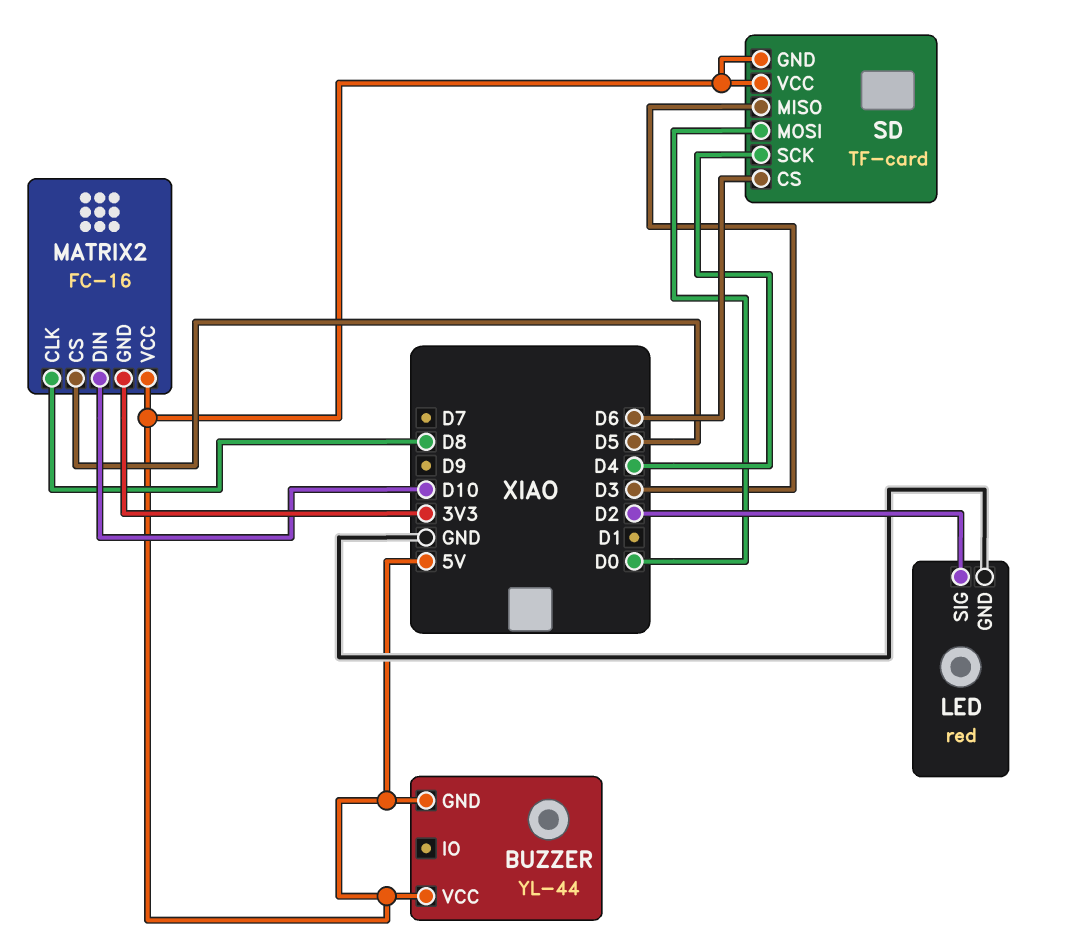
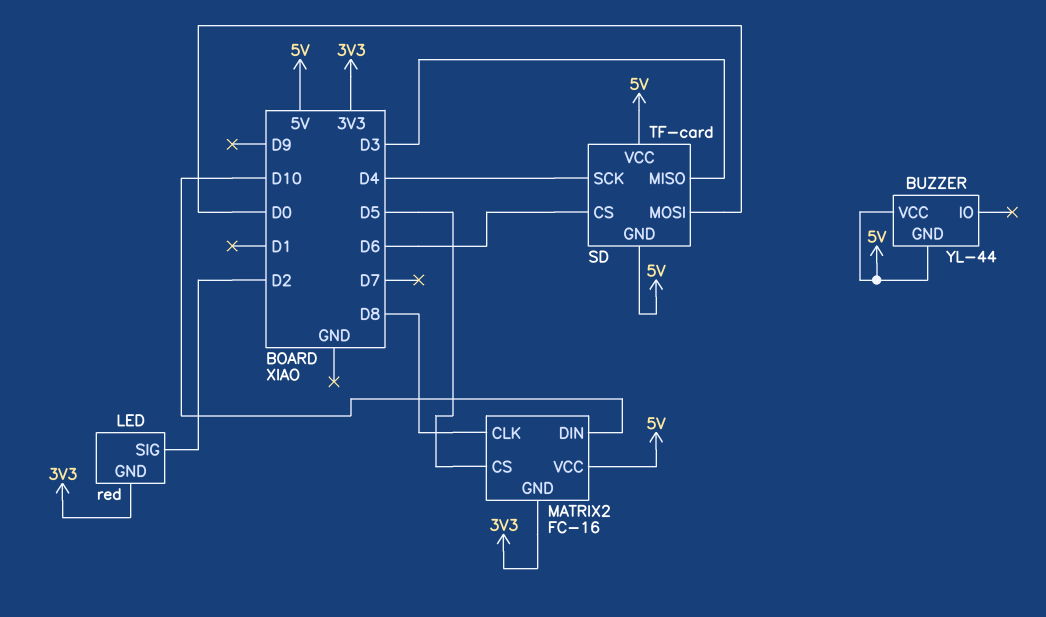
LED pin GND: GND -> 3V3

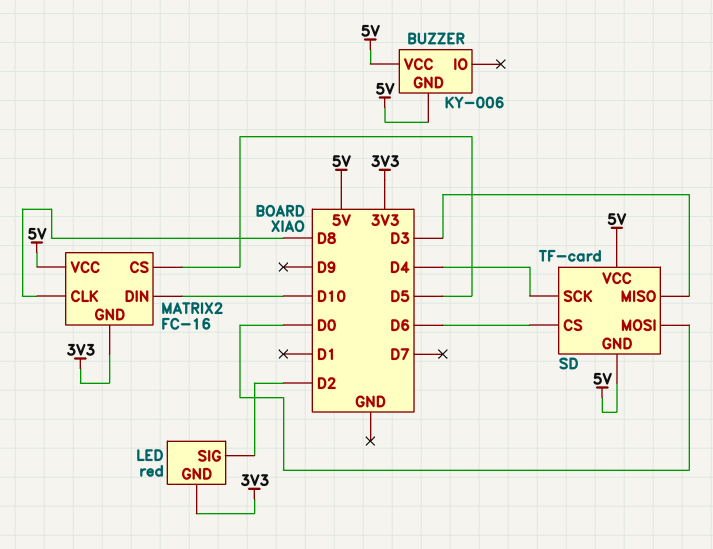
BUZZER: YL-44 -> KY-006

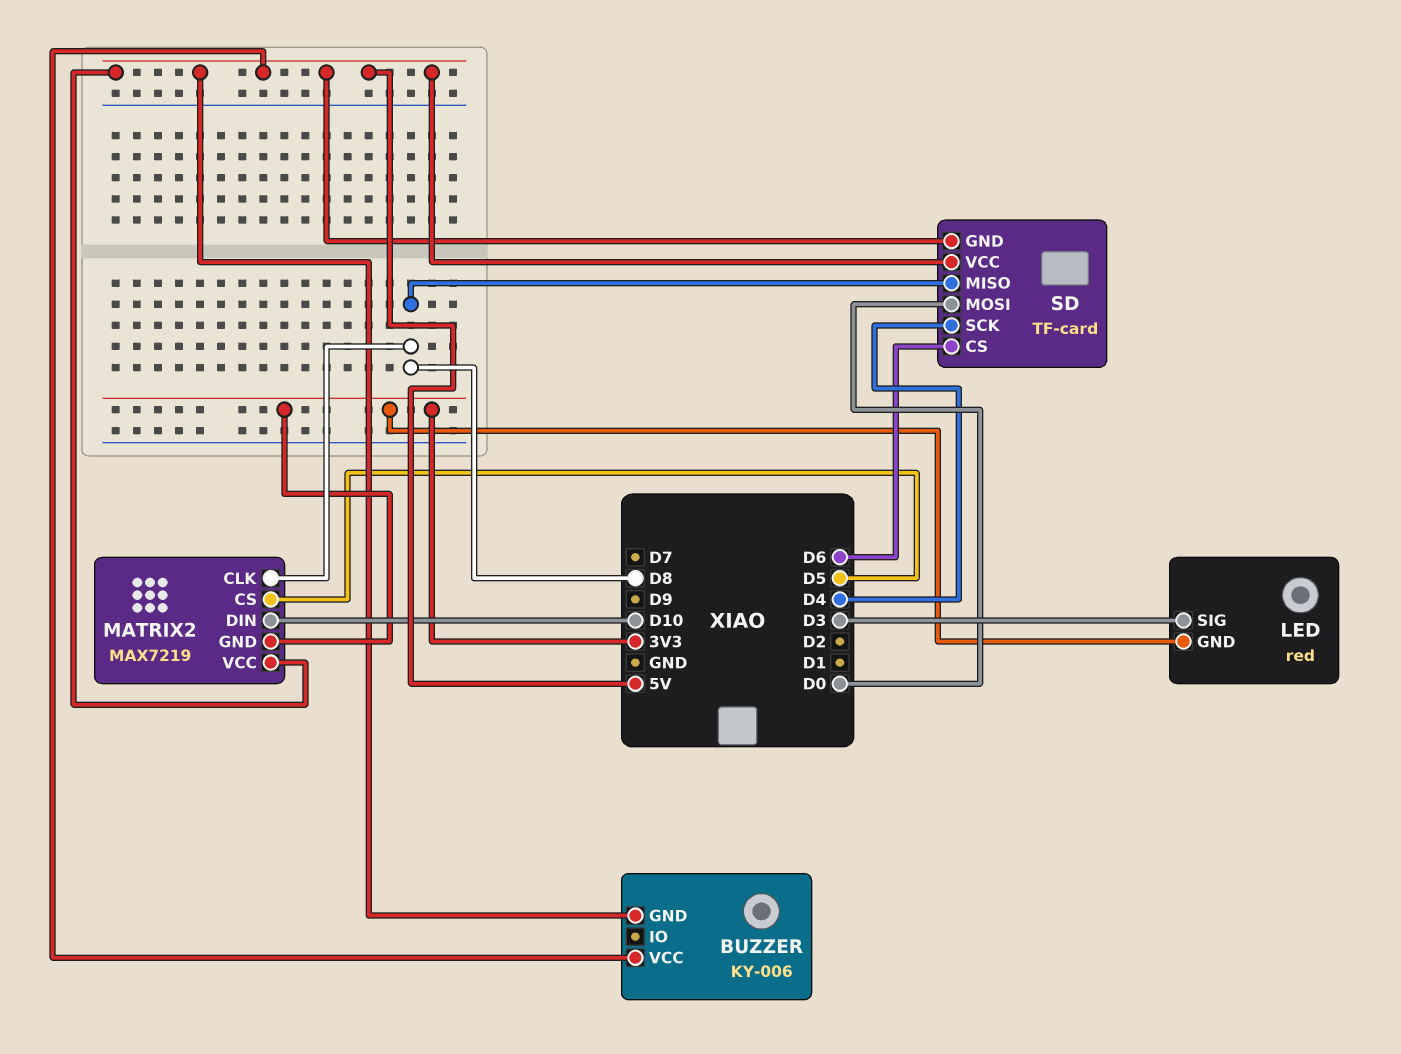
LED pin SIG: D2 -> D3
MATRIX2: FC-16 -> MAX7219
SD pin MISO: D3 -> D8

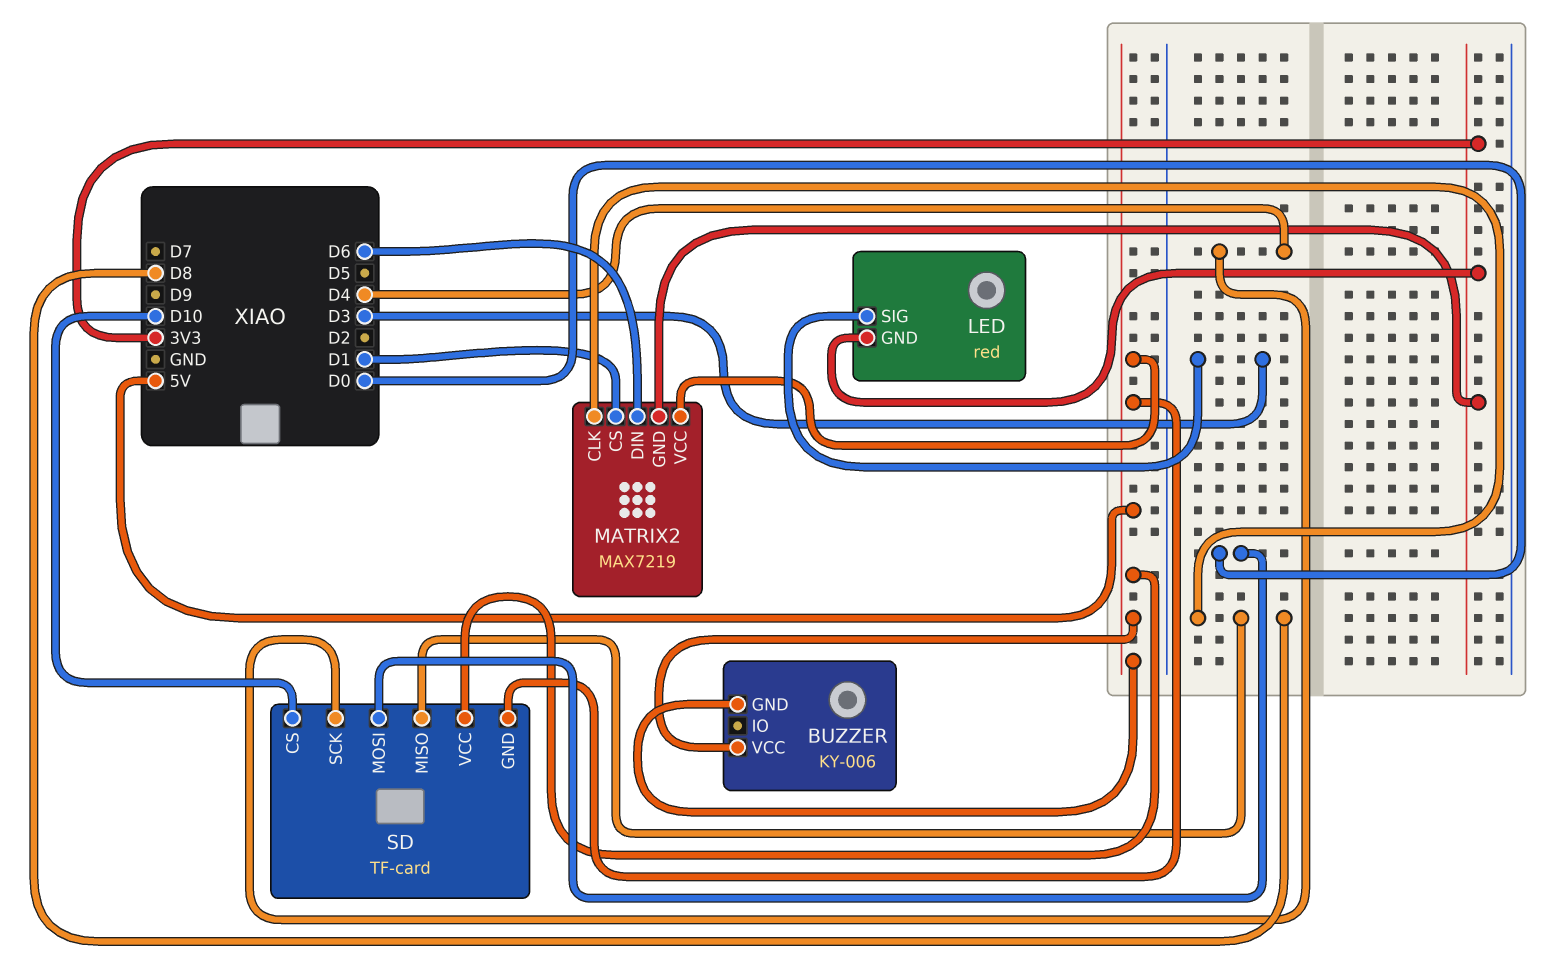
MATRIX2 pin CS: D5 -> D1
MATRIX2 pin DIN: D10 -> D6
SD pin CS: D6 -> D10

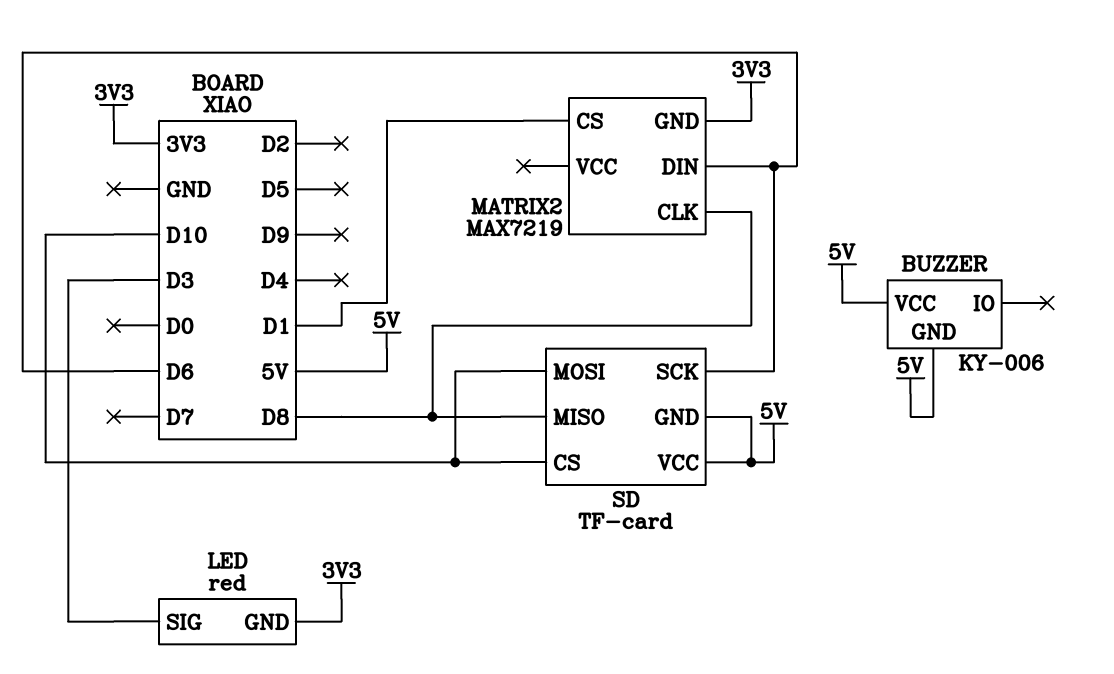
MATRIX2 pin VCC: 5V -> none
SD pin MOSI: D0 -> D10
SD pin SCK: D4 -> D6

